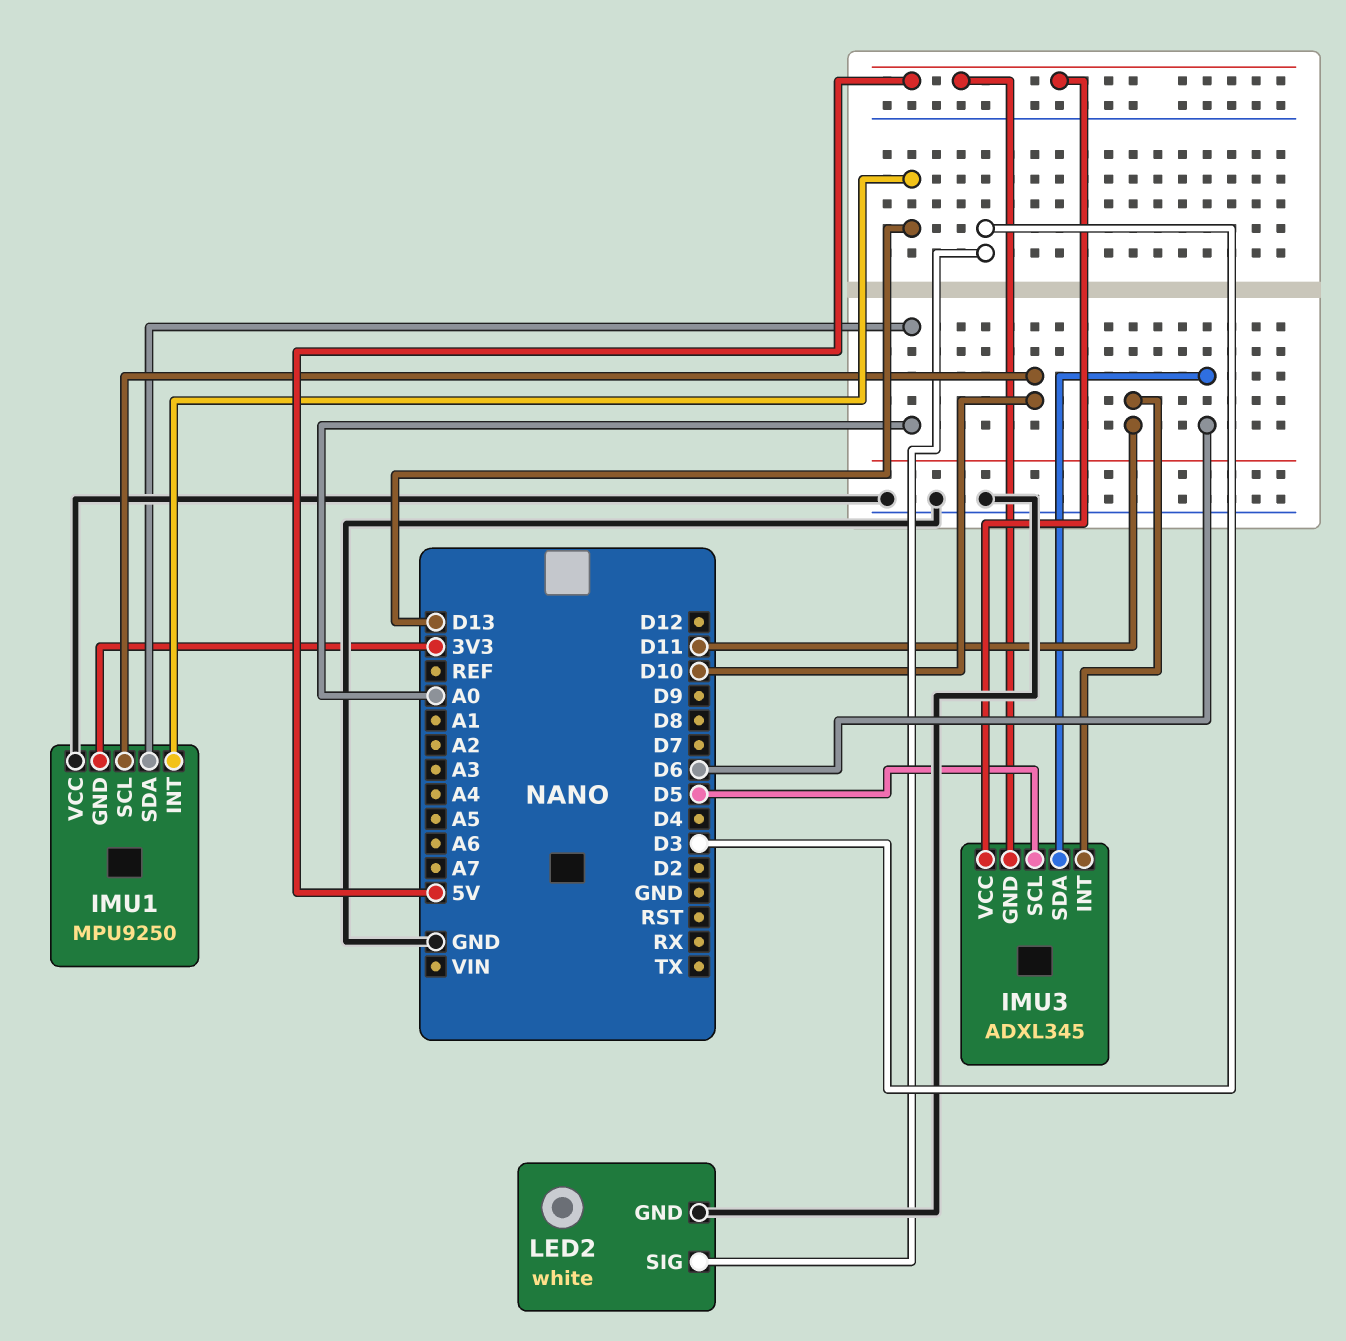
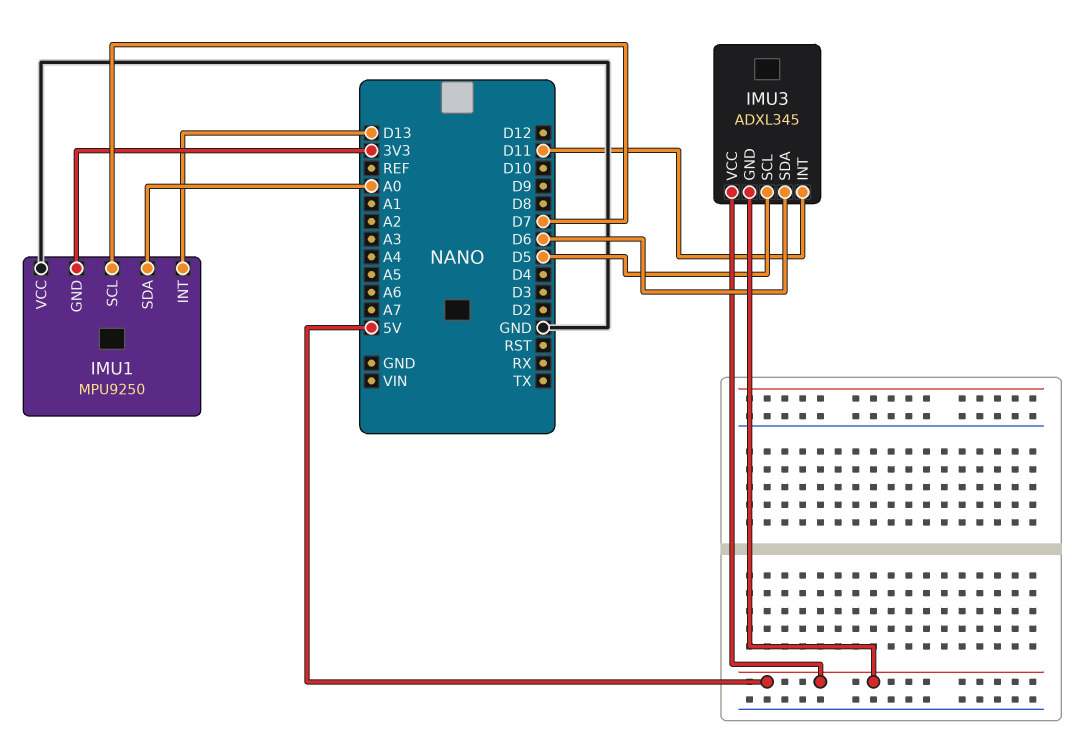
IMU1 pin SCL: D10 -> D7
LED2: white -> none
LED2 pin GND: GND -> none
LED2 pin SIG: D3 -> none

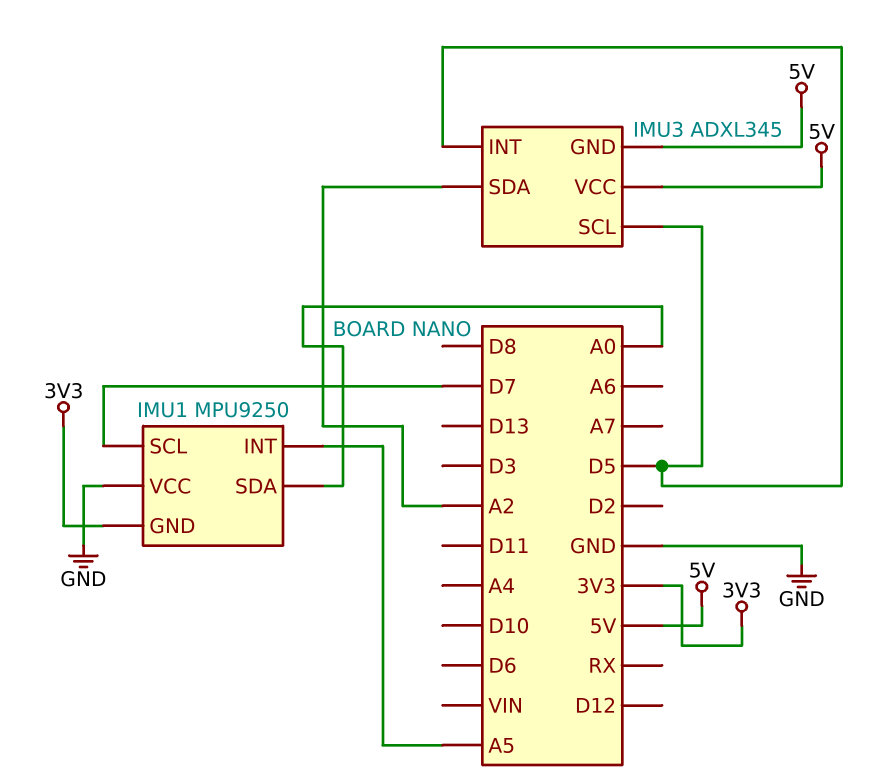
IMU1 pin INT: D13 -> A5
IMU3 pin INT: D11 -> D5
IMU3 pin SDA: D6 -> A2

